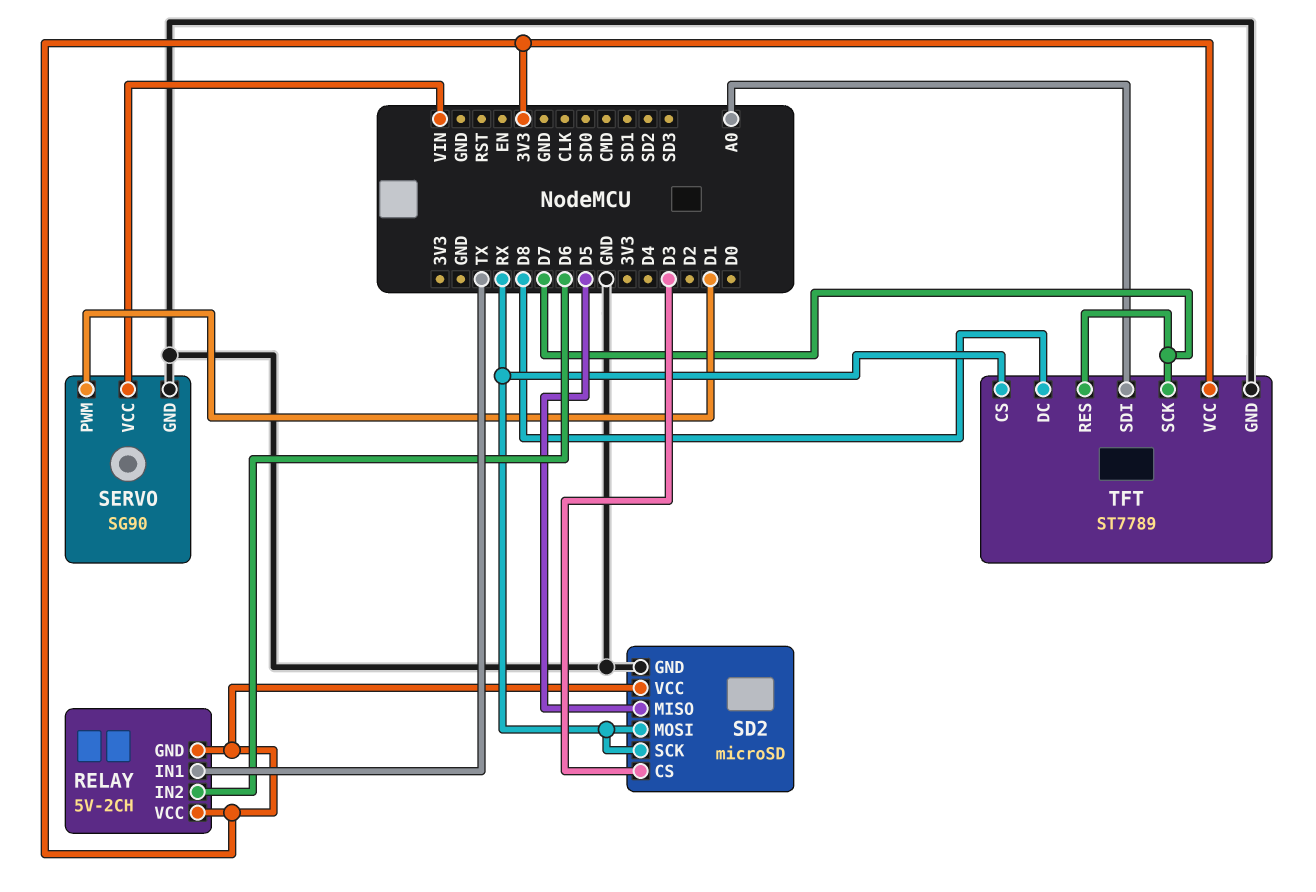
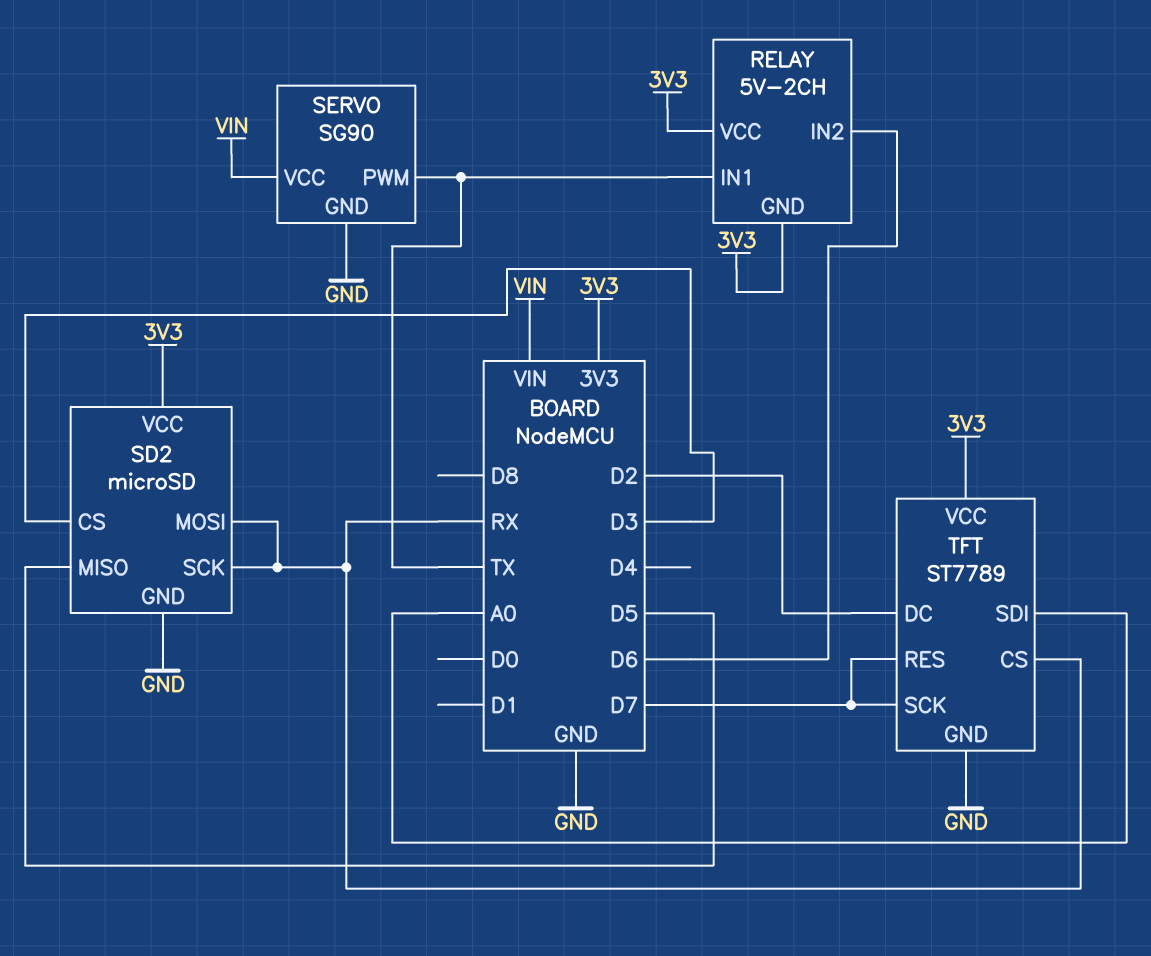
SERVO pin PWM: D1 -> TX
TFT pin DC: D8 -> D2

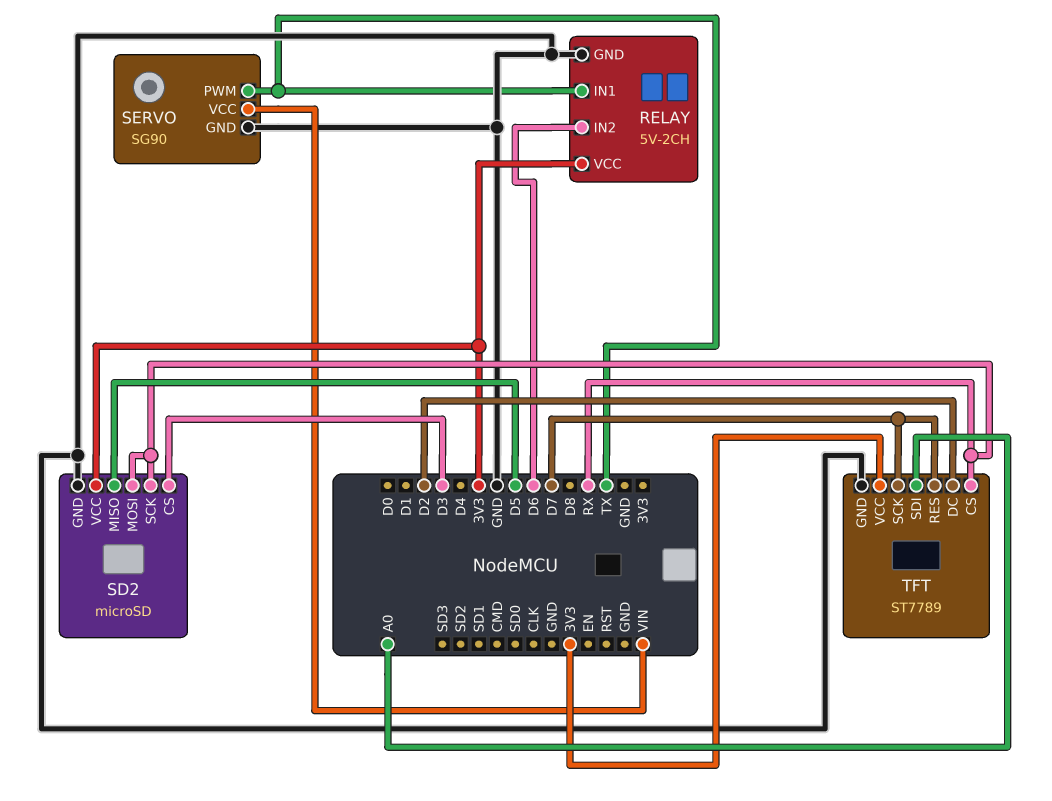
RELAY pin GND: 3V3 -> GND

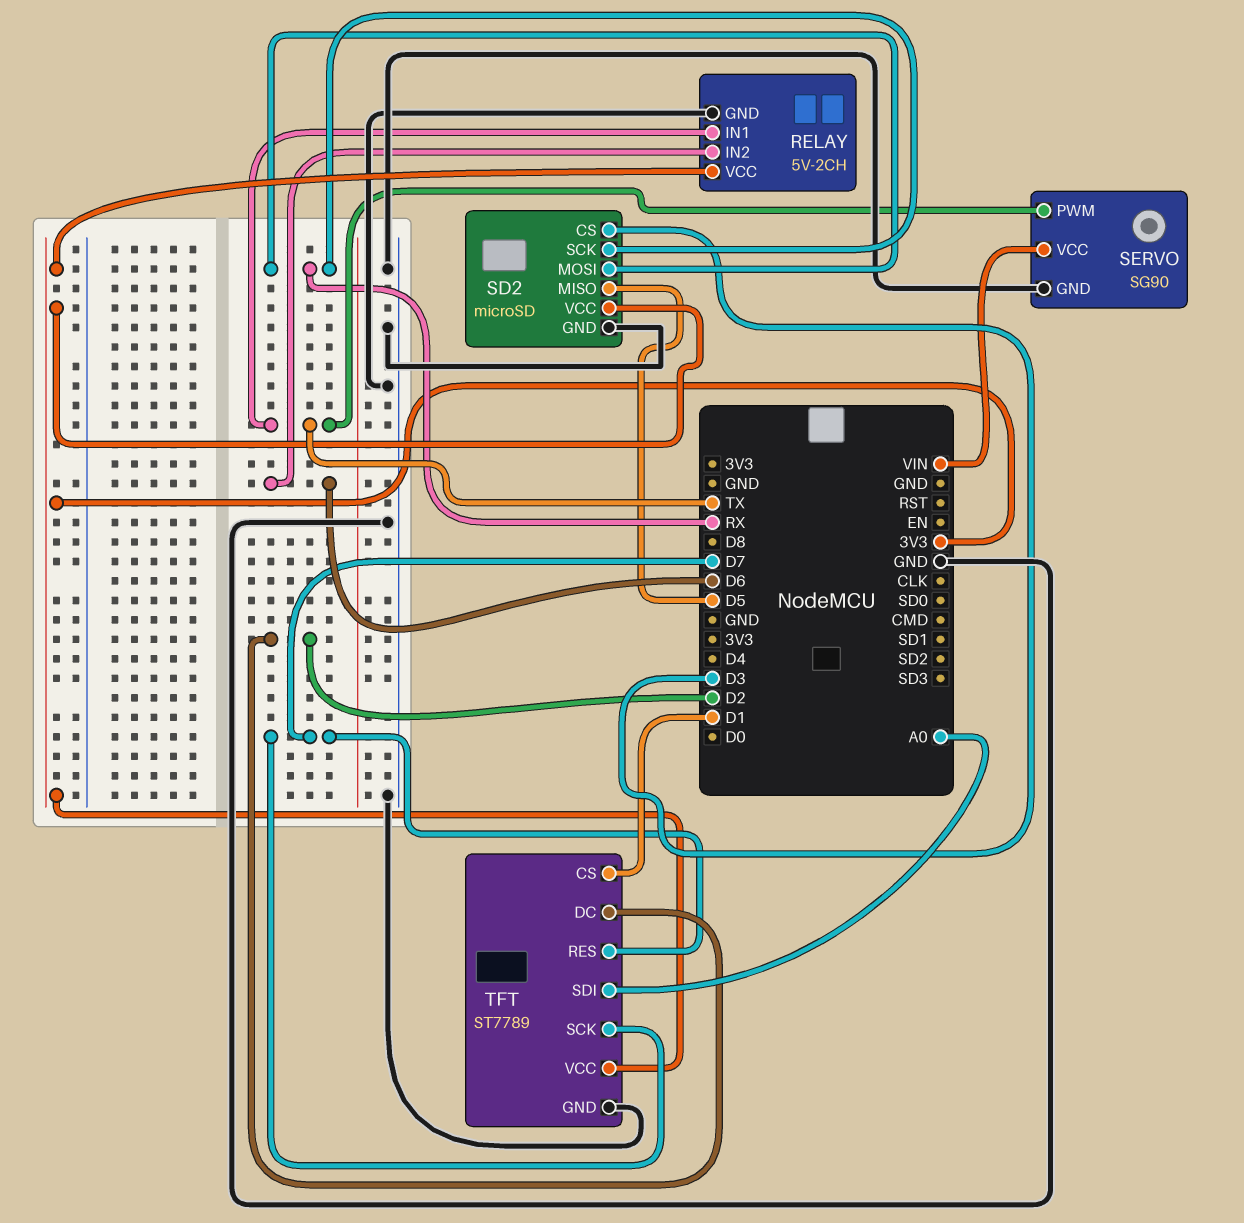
TFT pin CS: RX -> D1

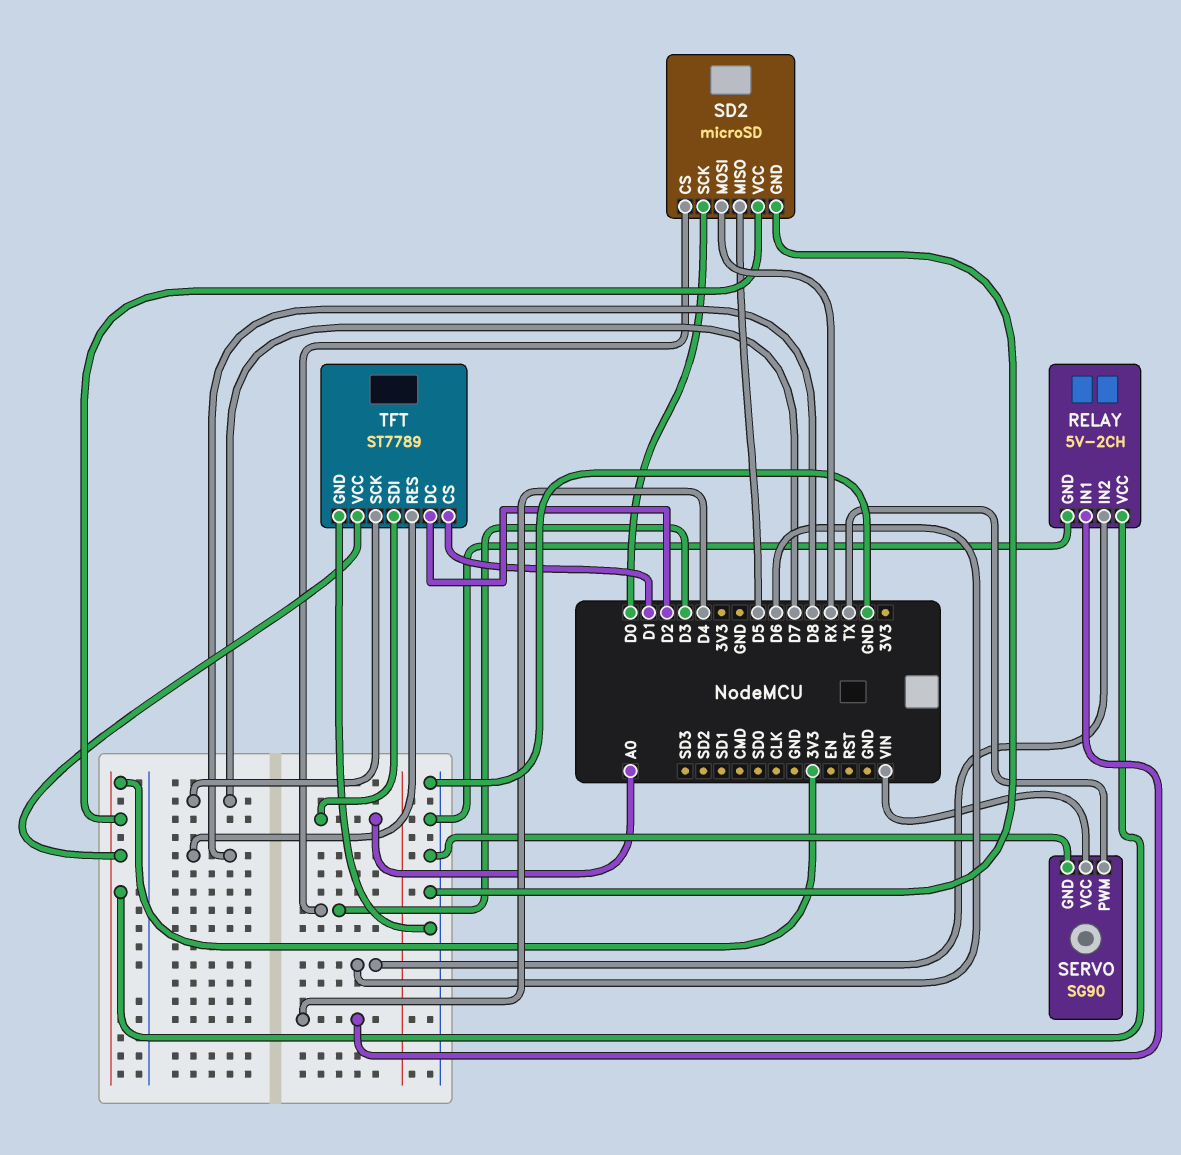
RELAY pin IN1: TX -> D4
SD2 pin SCK: RX -> D0
TFT pin RES: D7 -> D8

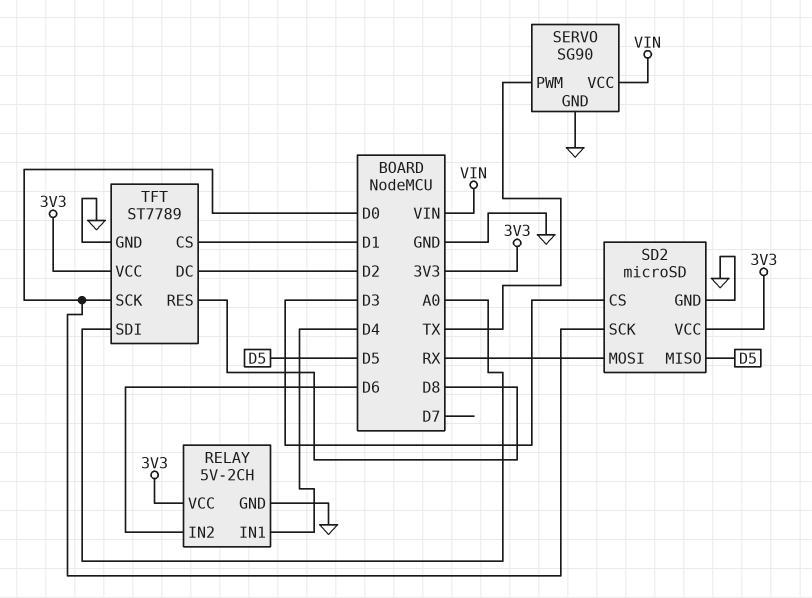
TFT pin SCK: D7 -> D0

